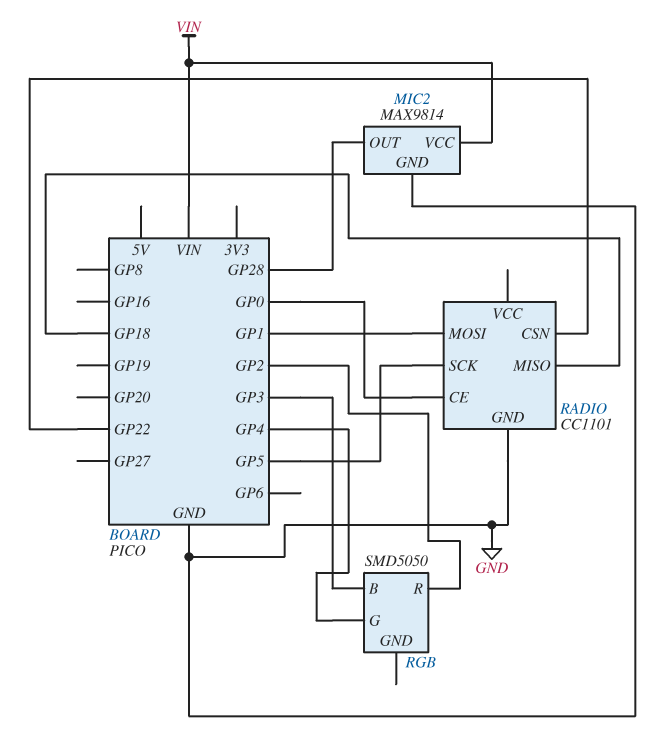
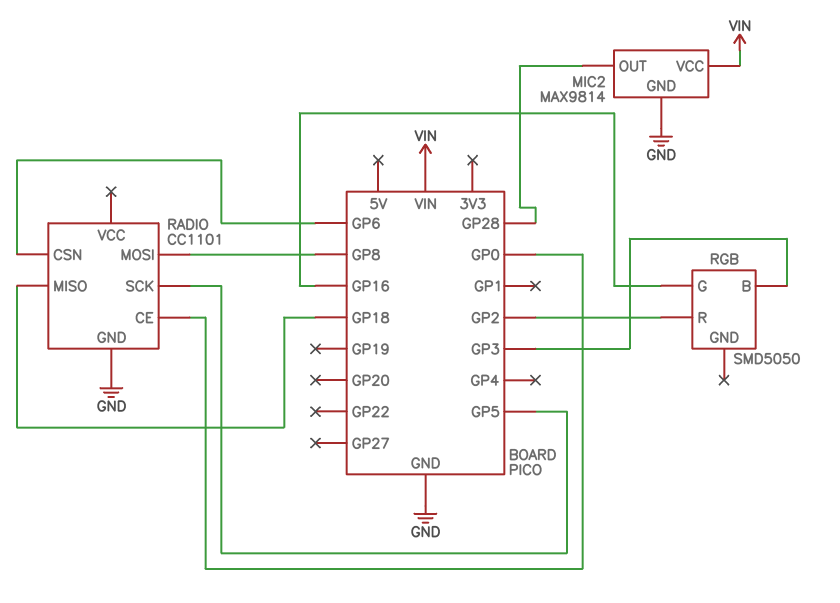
RADIO pin CSN: GP22 -> GP6
RADIO pin MOSI: GP1 -> GP8
RGB pin G: GP4 -> GP16

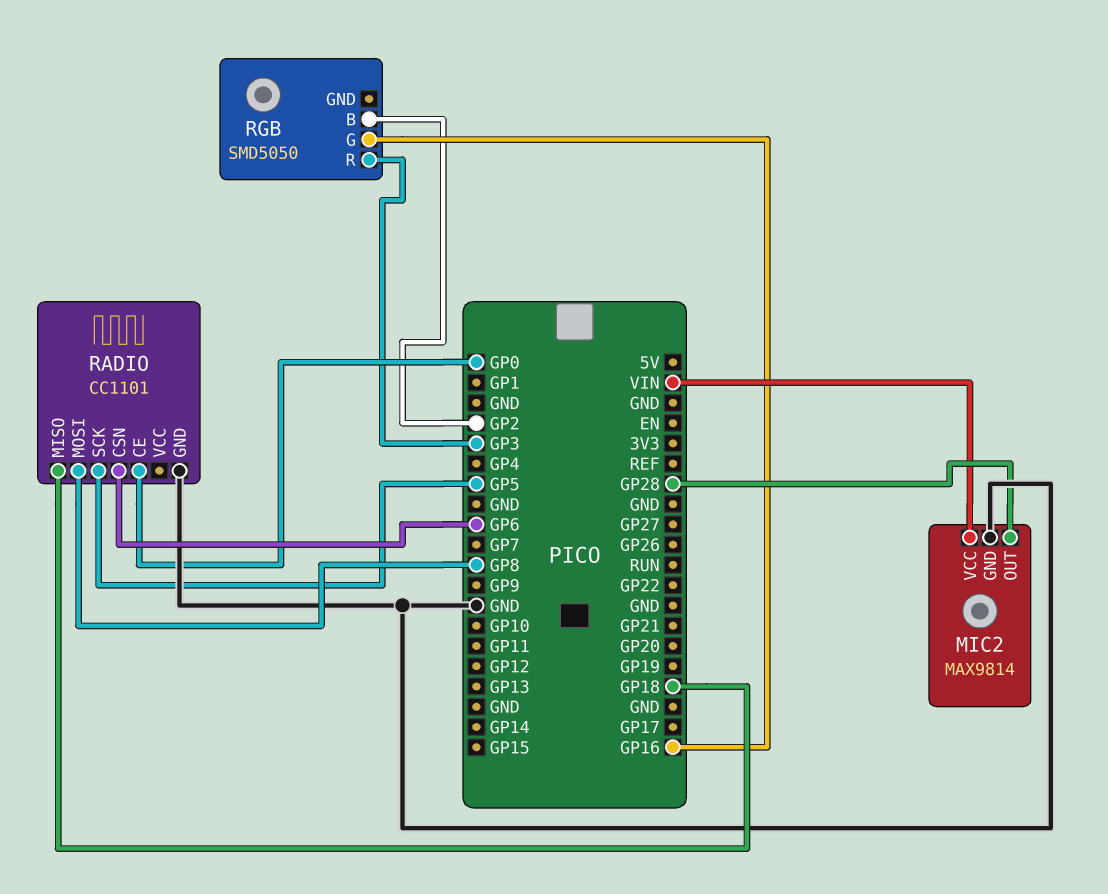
RGB pin B: GP3 -> GP2
RGB pin R: GP2 -> GP3

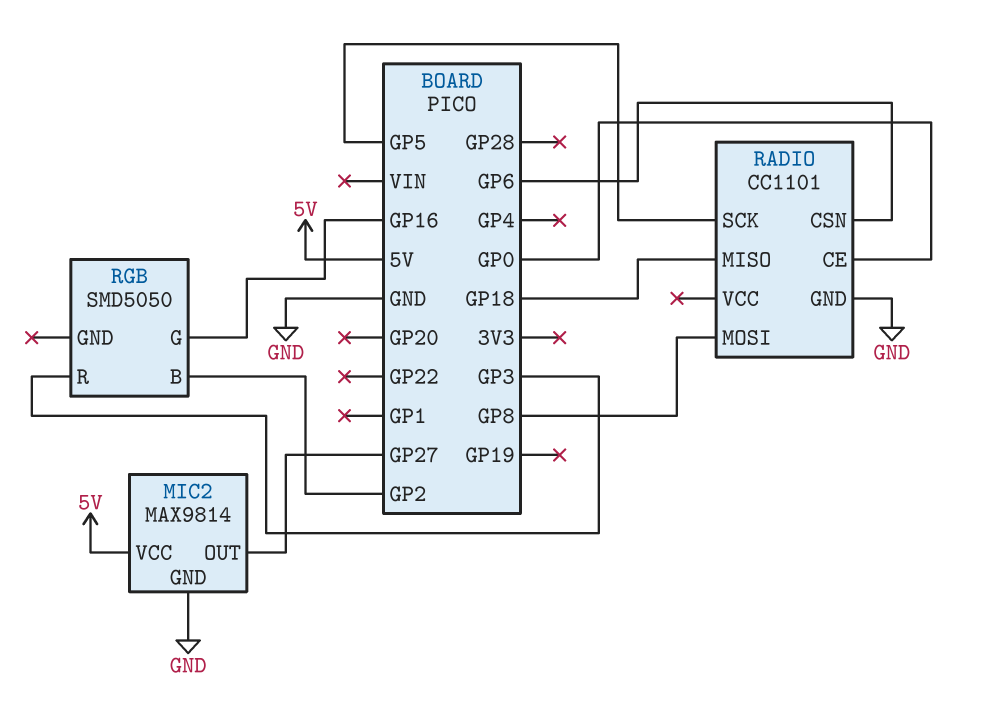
MIC2 pin OUT: GP28 -> GP27
MIC2 pin VCC: VIN -> 5V

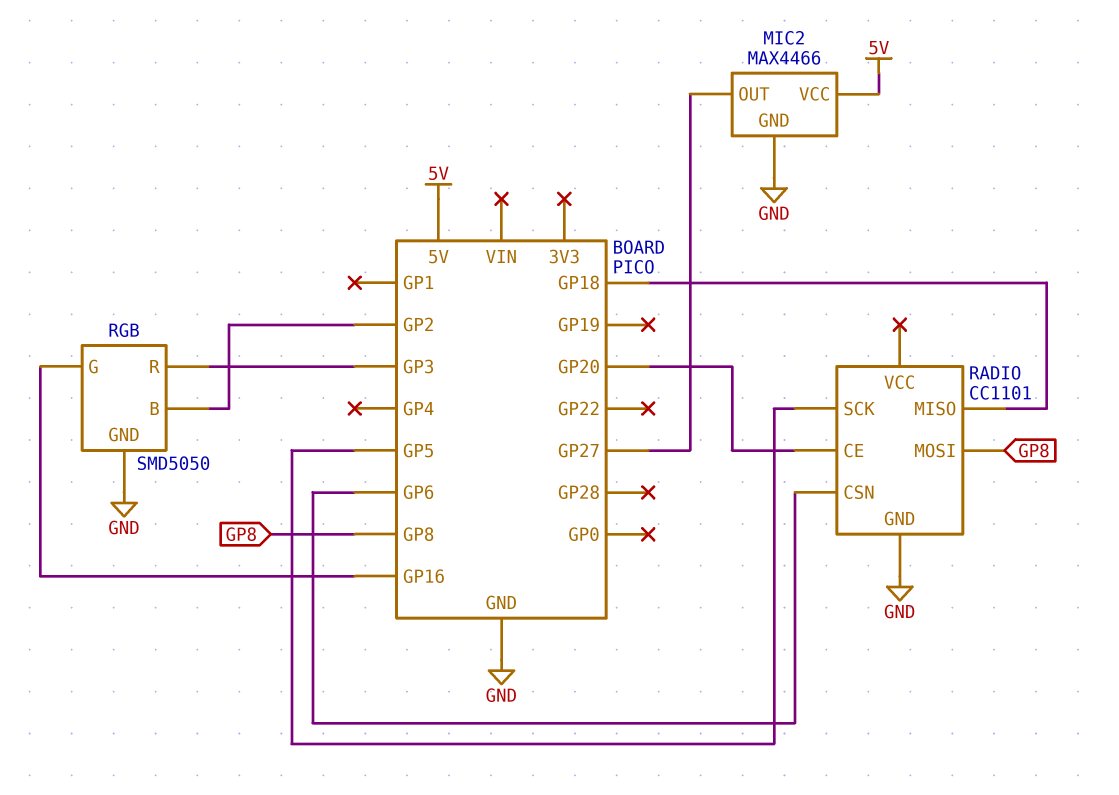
MIC2: MAX9814 -> MAX4466
RADIO pin CE: GP0 -> GP20
RGB pin GND: none -> GND

